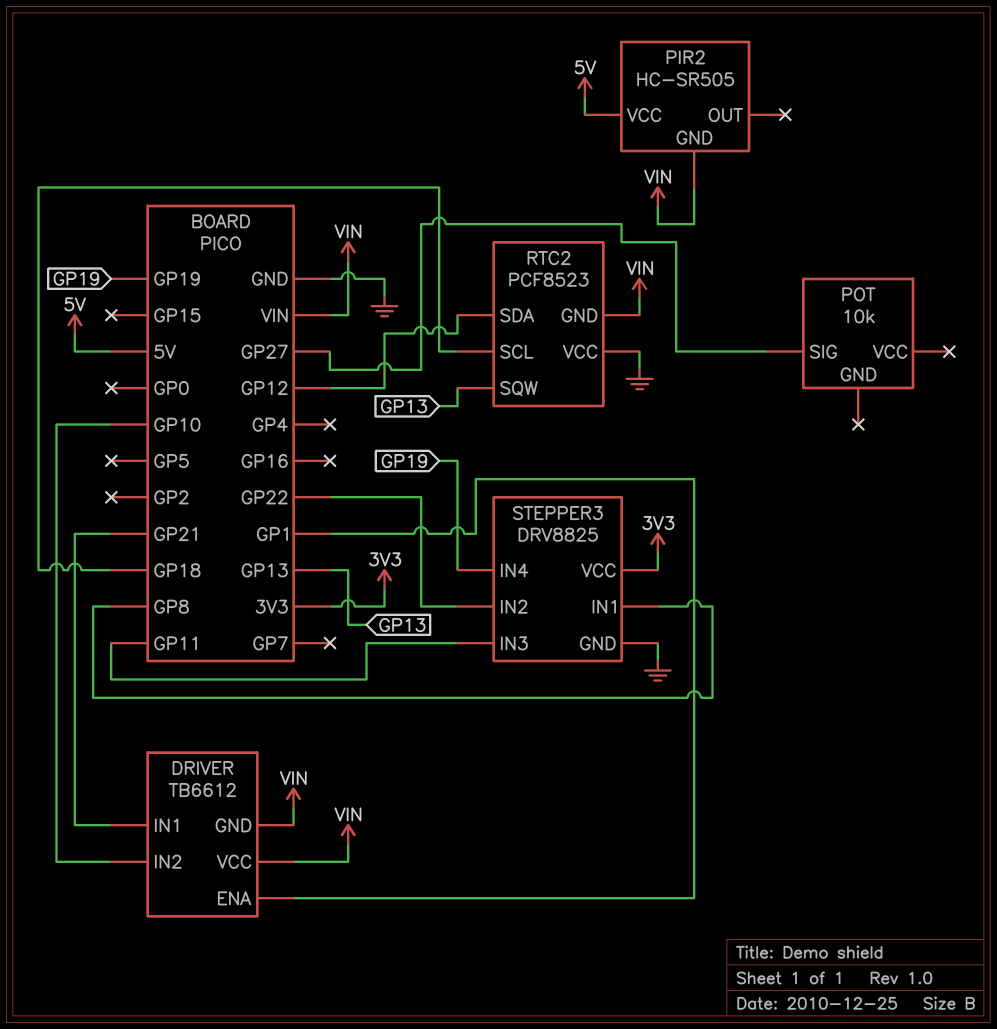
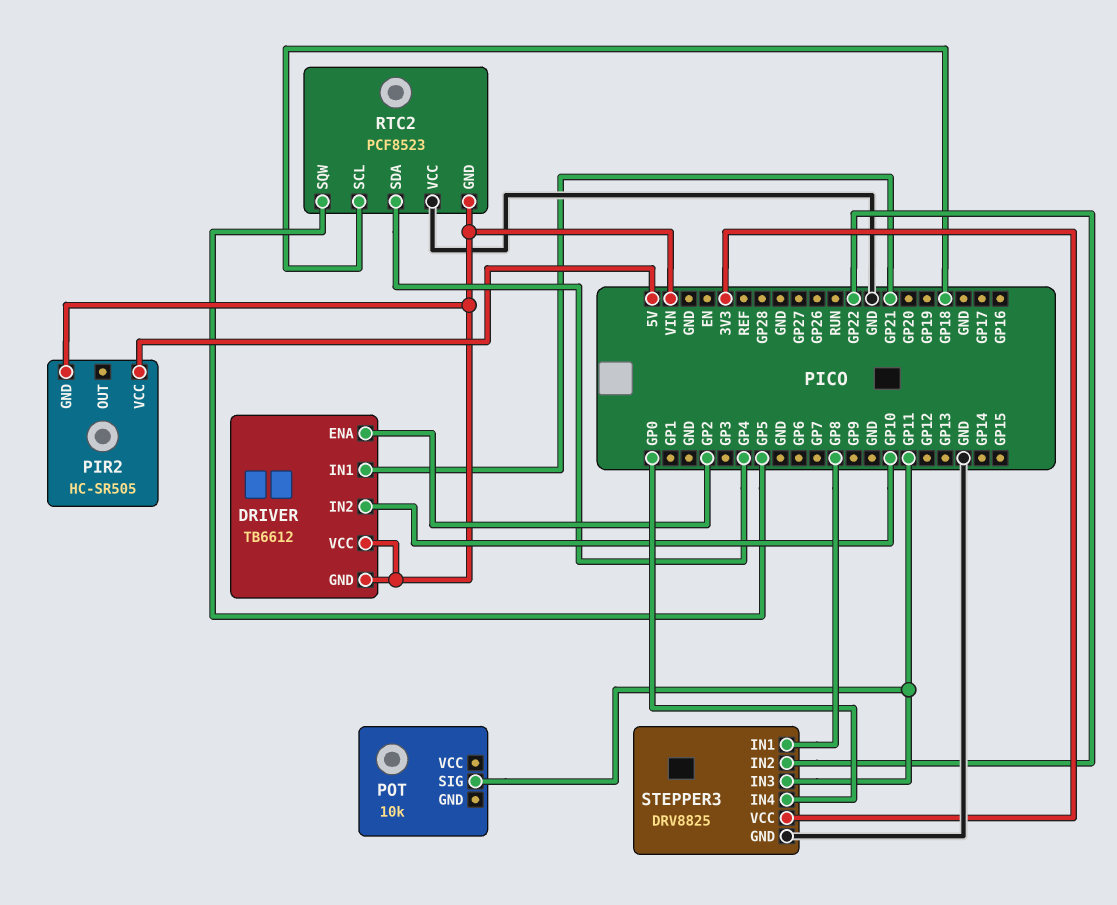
DRIVER pin ENA: GP1 -> GP2
POT pin SIG: GP27 -> GP11
RTC2 pin SDA: GP12 -> GP4
RTC2 pin SQW: GP13 -> GP5
STEPPER3 pin IN4: GP19 -> GP0

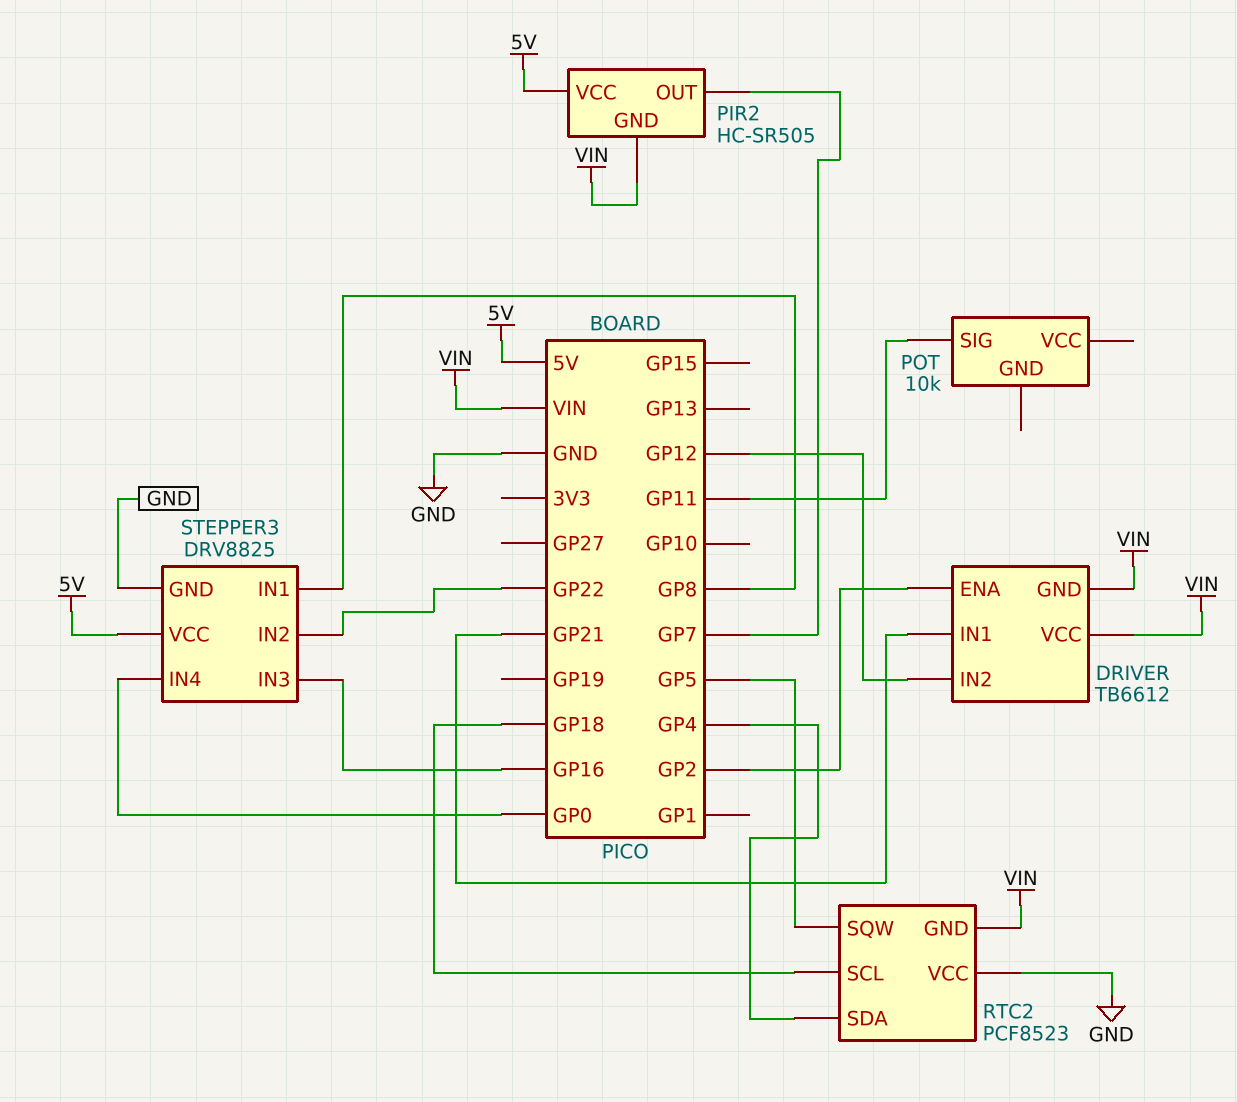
DRIVER pin IN2: GP10 -> GP12
PIR2 pin OUT: none -> GP7
STEPPER3 pin IN3: GP11 -> GP16
STEPPER3 pin VCC: 3V3 -> 5V

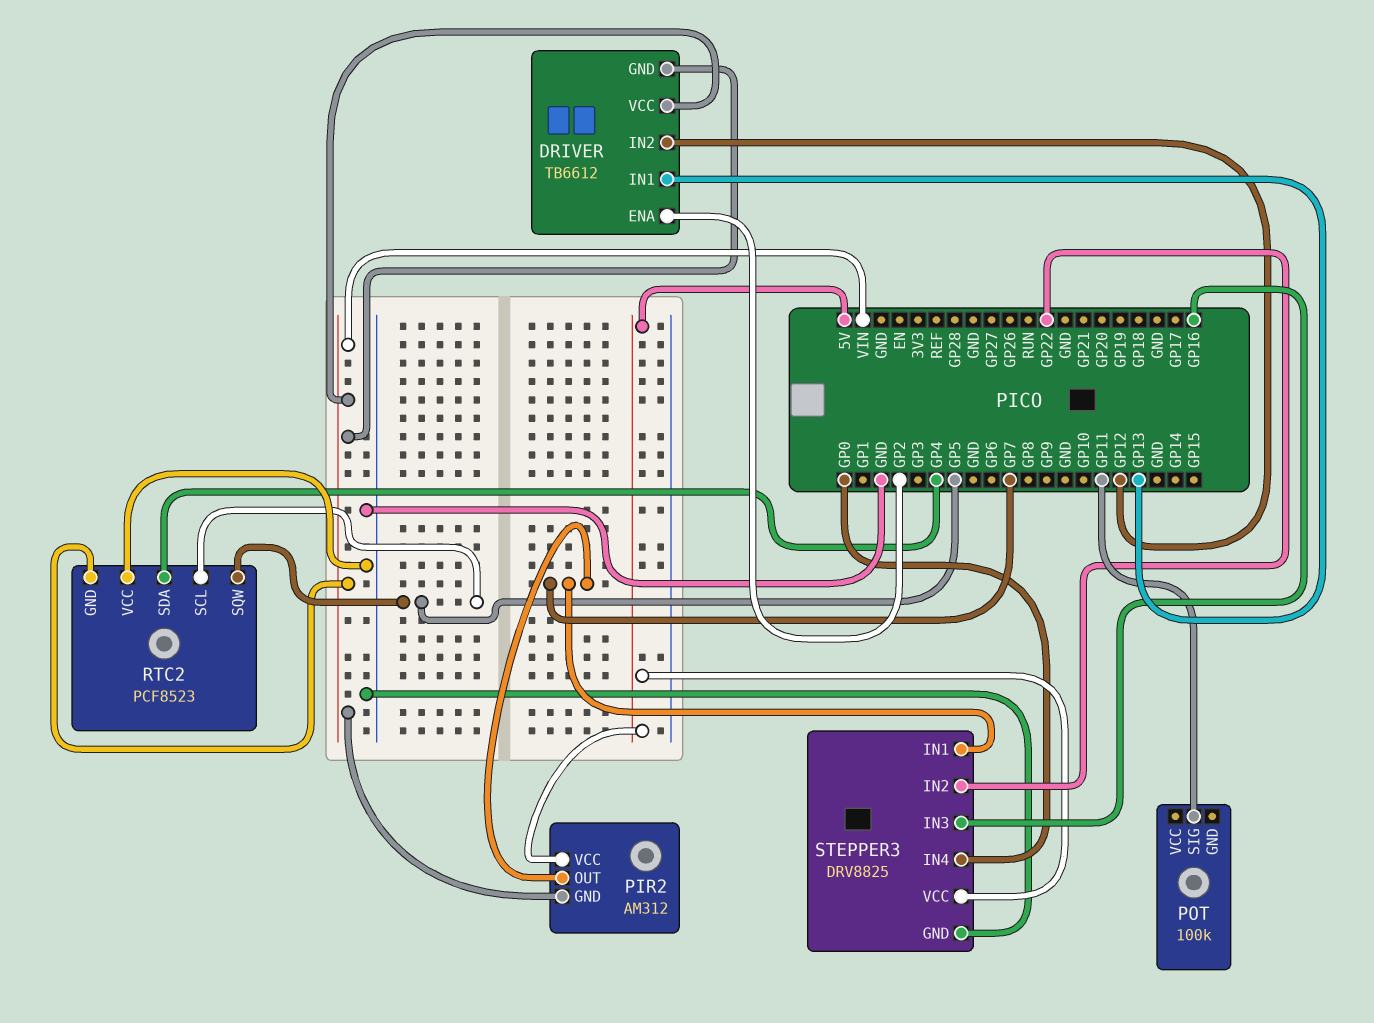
DRIVER pin IN1: GP21 -> GP13
PIR2: HC-SR505 -> AM312
POT: 10k -> 100k
RTC2 pin SCL: GP18 -> GP5
STEPPER3 pin IN1: GP8 -> GP7

